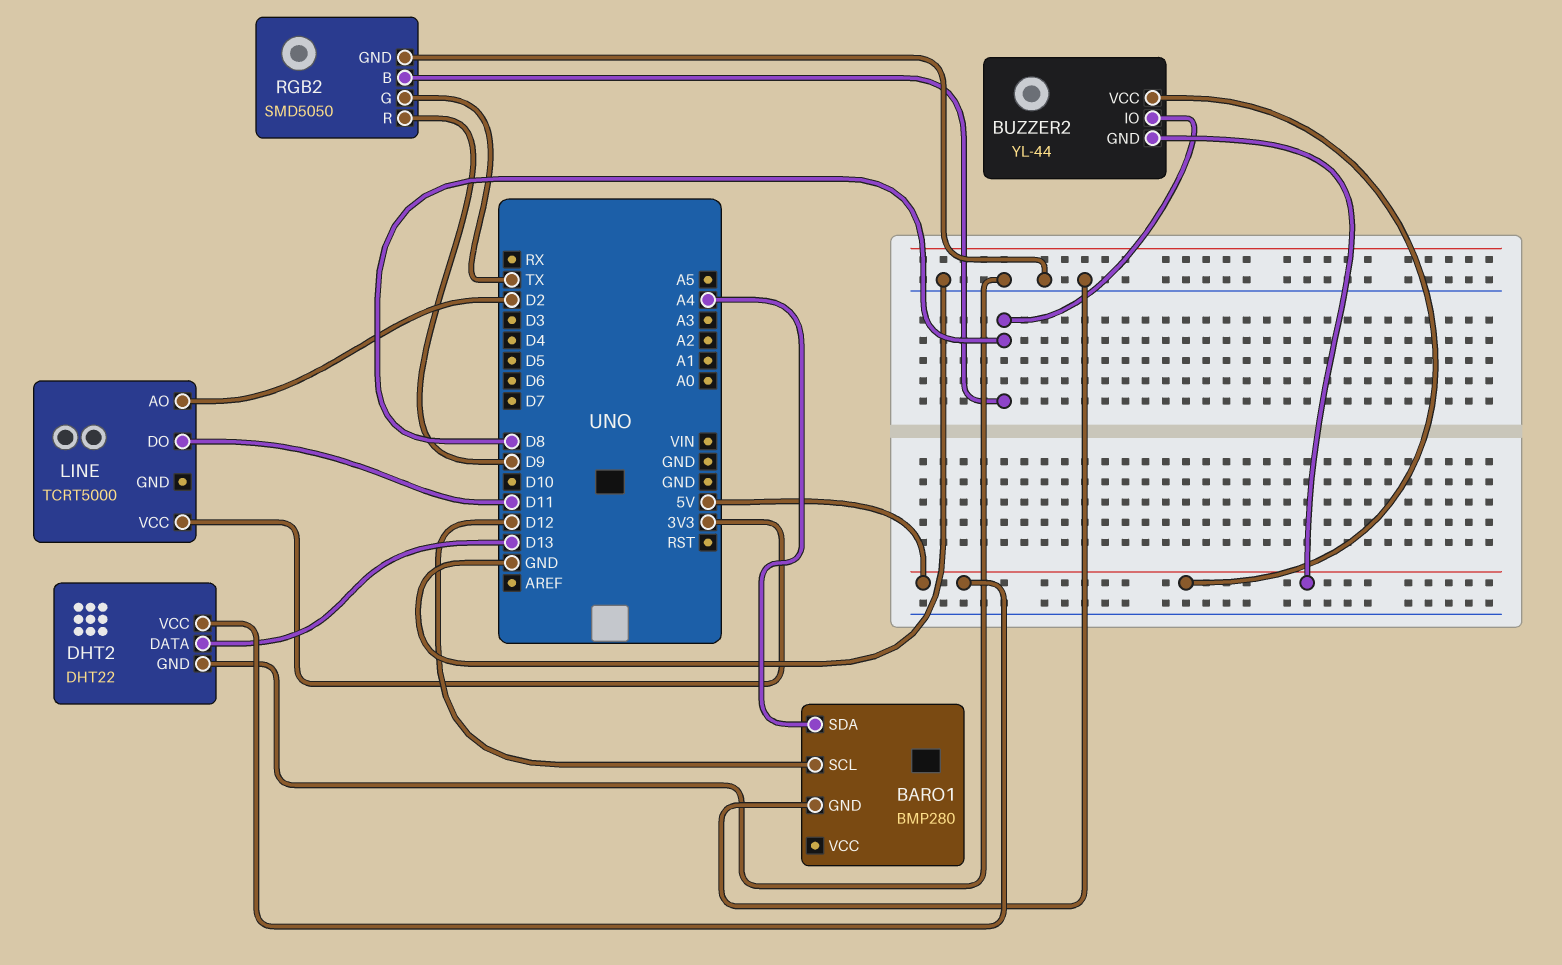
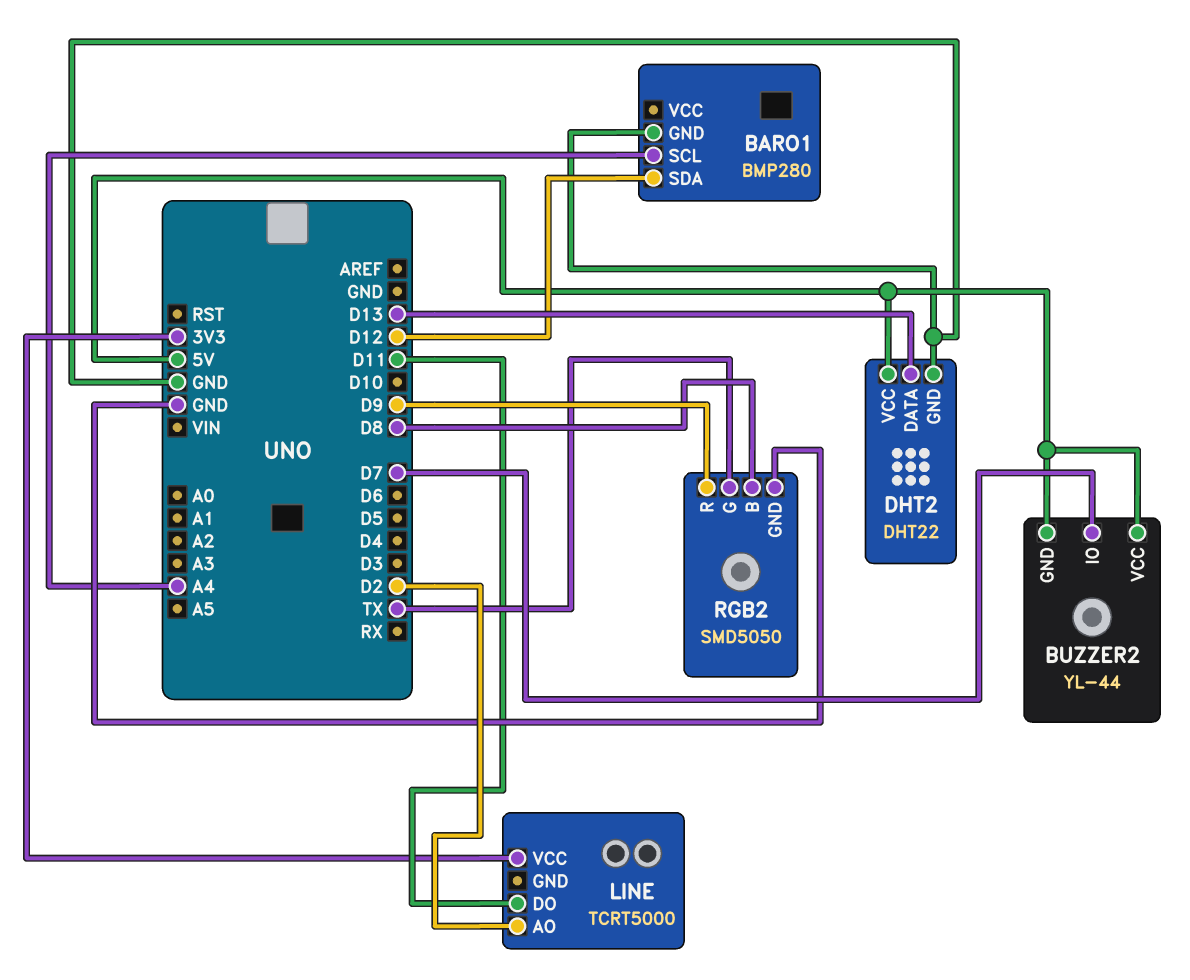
BARO1 pin SCL: D12 -> A4
BARO1 pin SDA: A4 -> D12
BUZZER2 pin IO: D8 -> D7

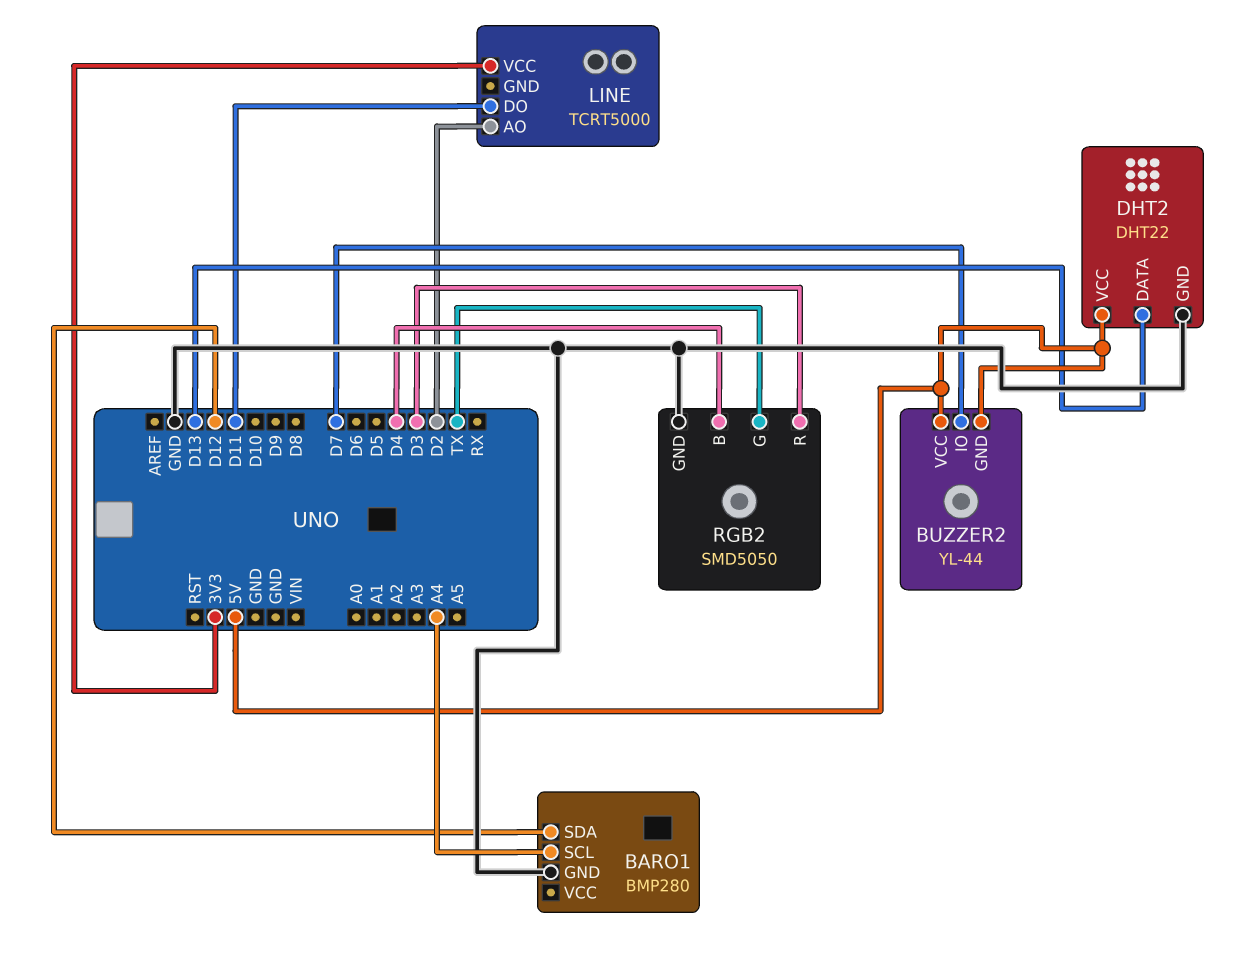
RGB2 pin B: D8 -> D4
RGB2 pin R: D9 -> D3

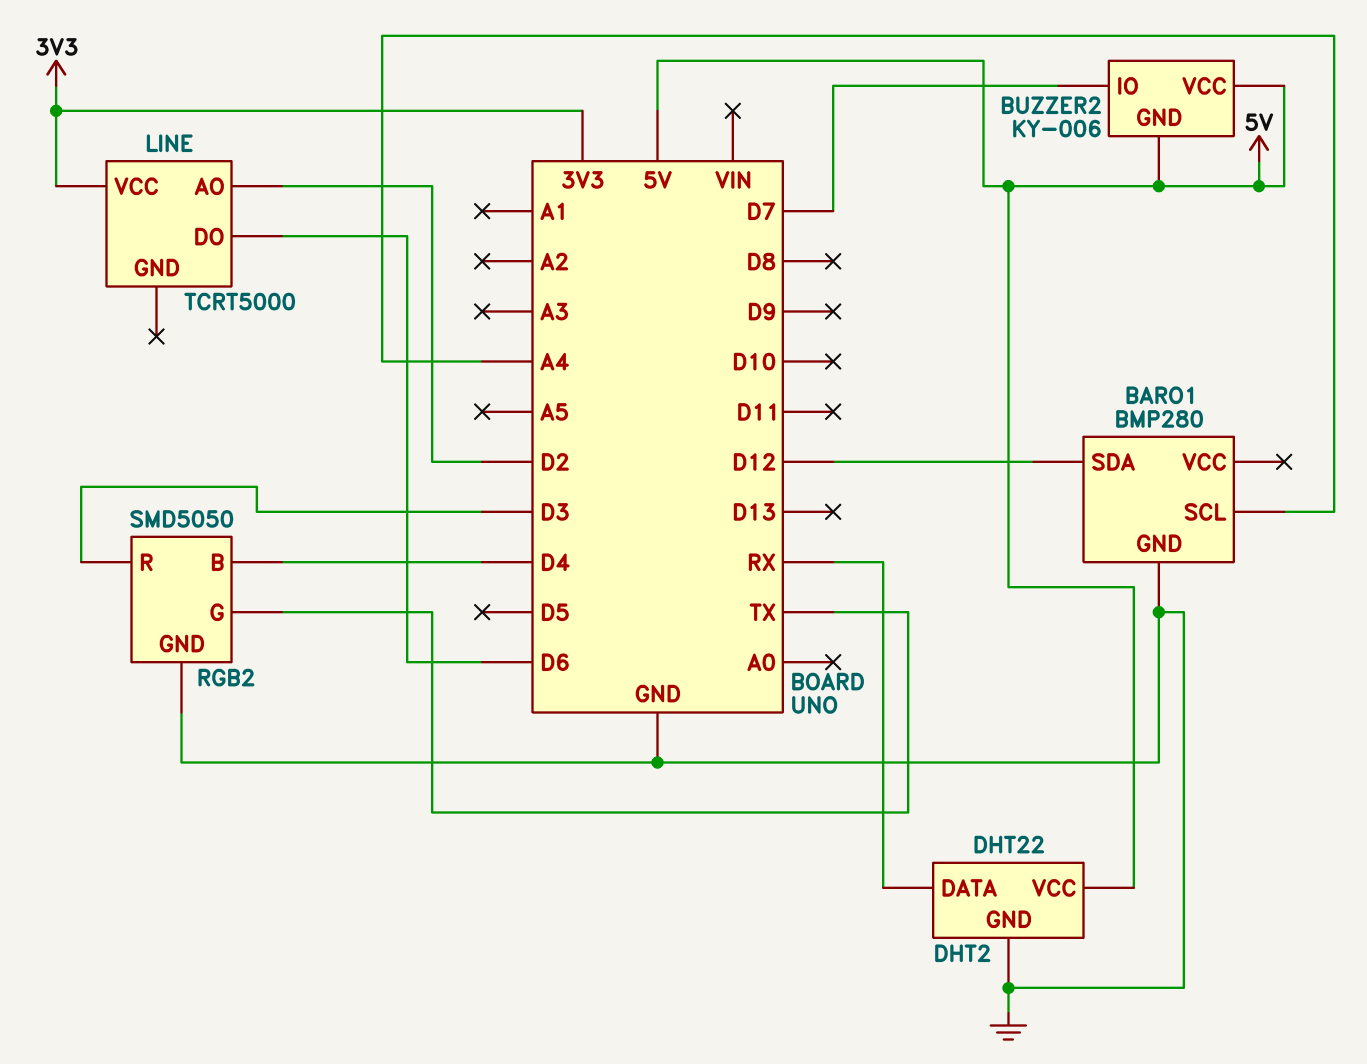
BUZZER2: YL-44 -> KY-006
DHT2 pin DATA: D13 -> RX
LINE pin DO: D11 -> D6

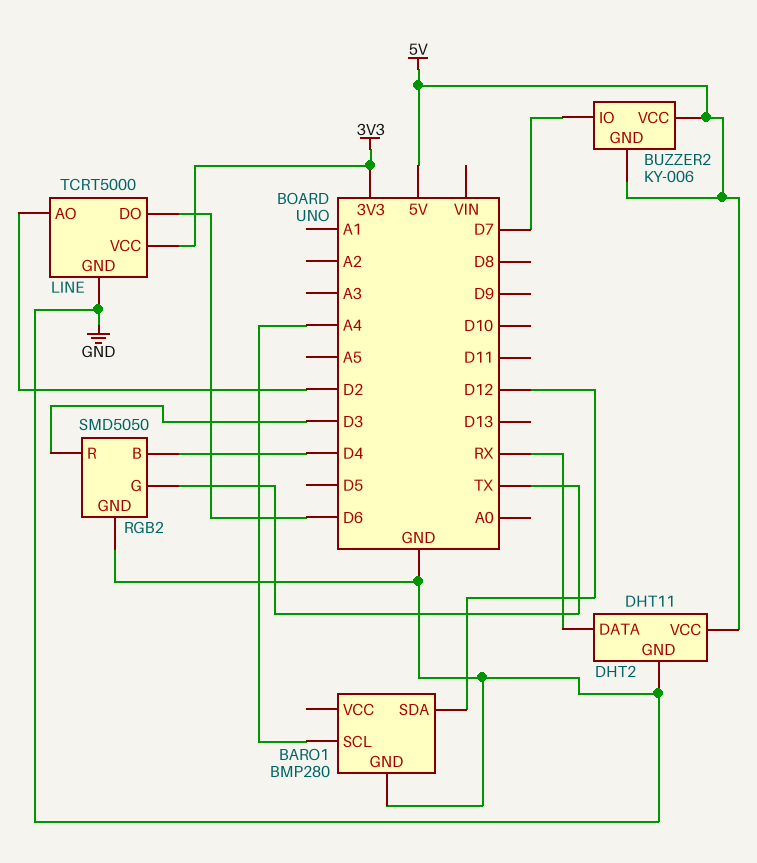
DHT2: DHT22 -> DHT11
LINE pin GND: none -> GND

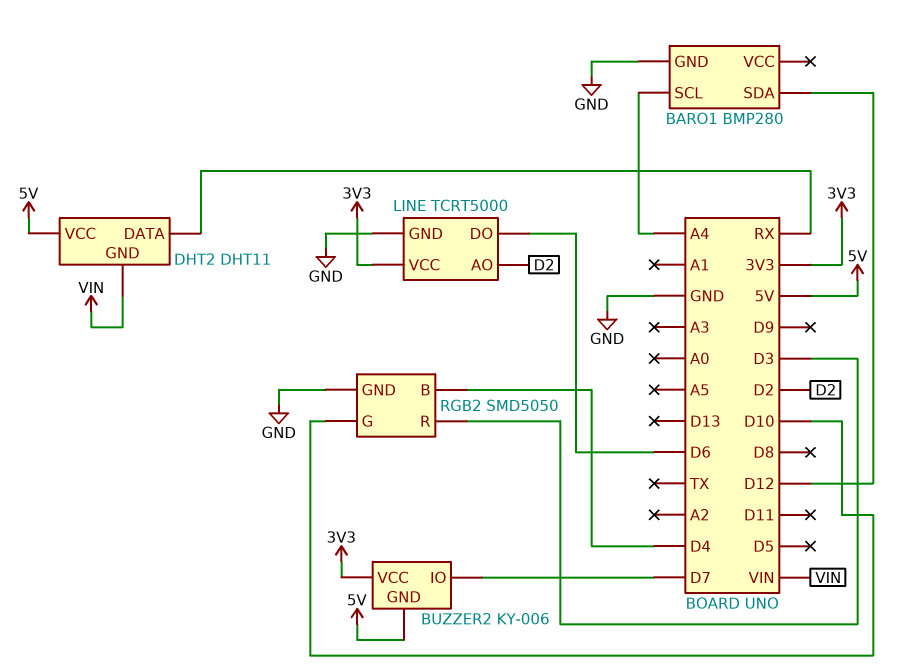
BUZZER2 pin VCC: 5V -> 3V3
DHT2 pin GND: GND -> VIN
RGB2 pin G: TX -> D10

